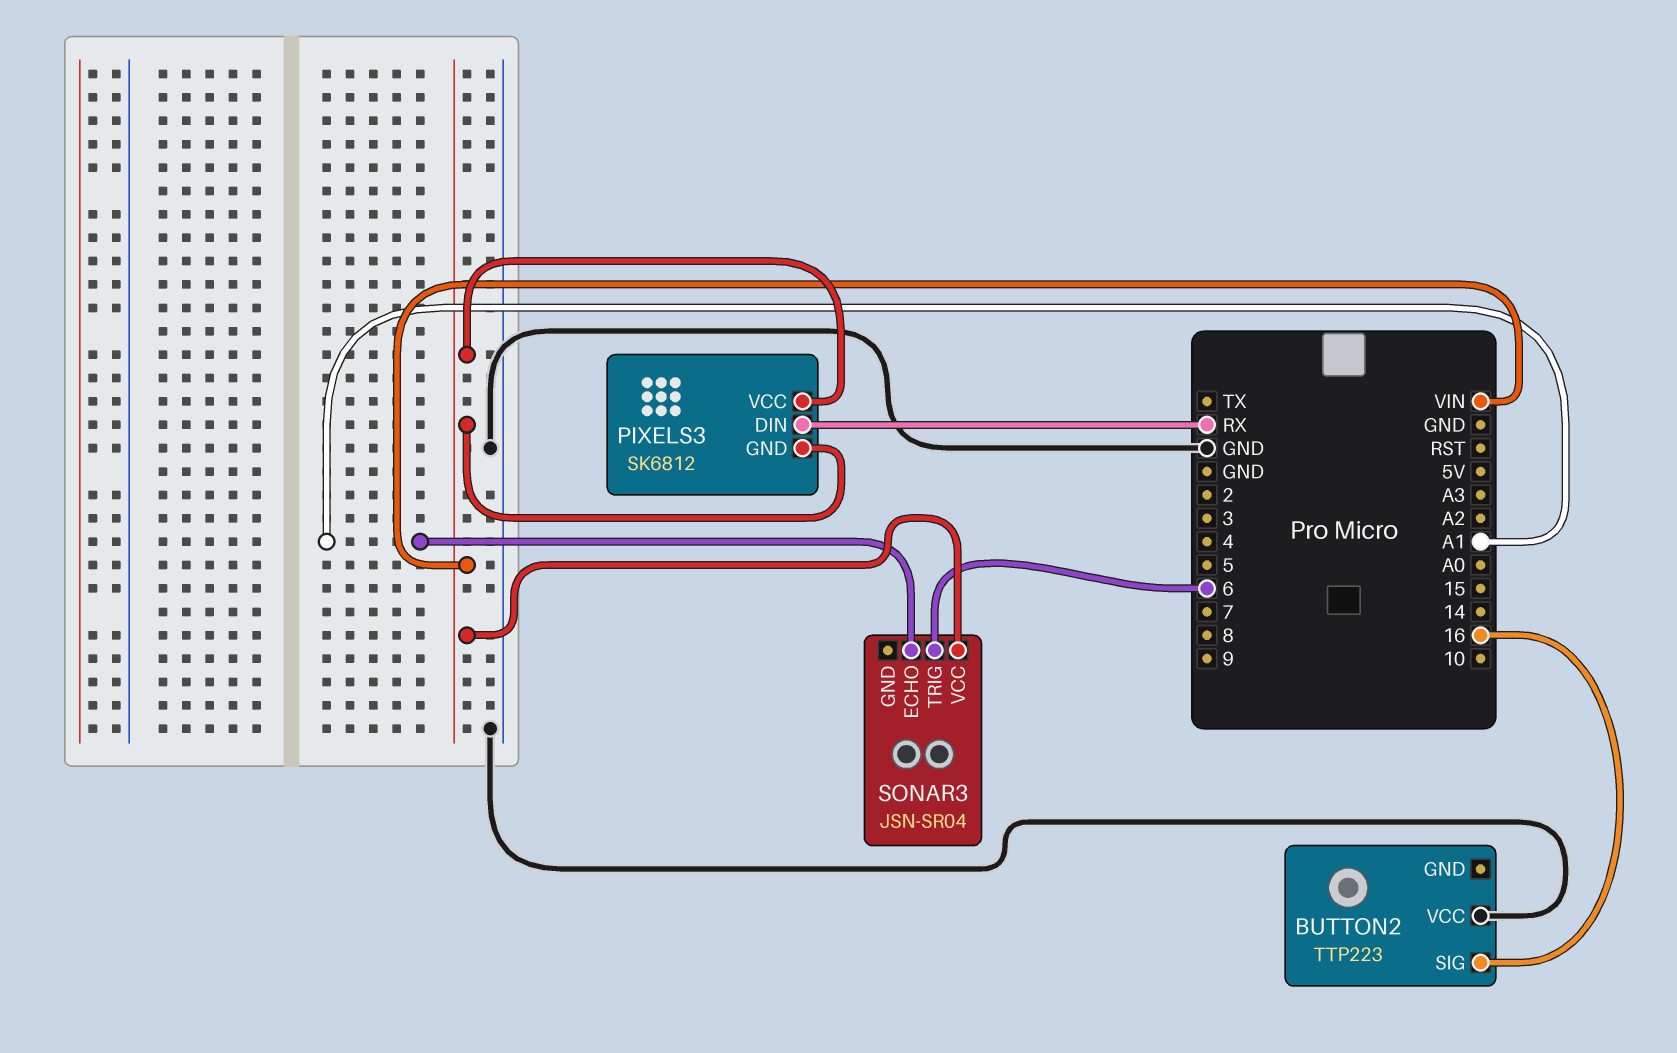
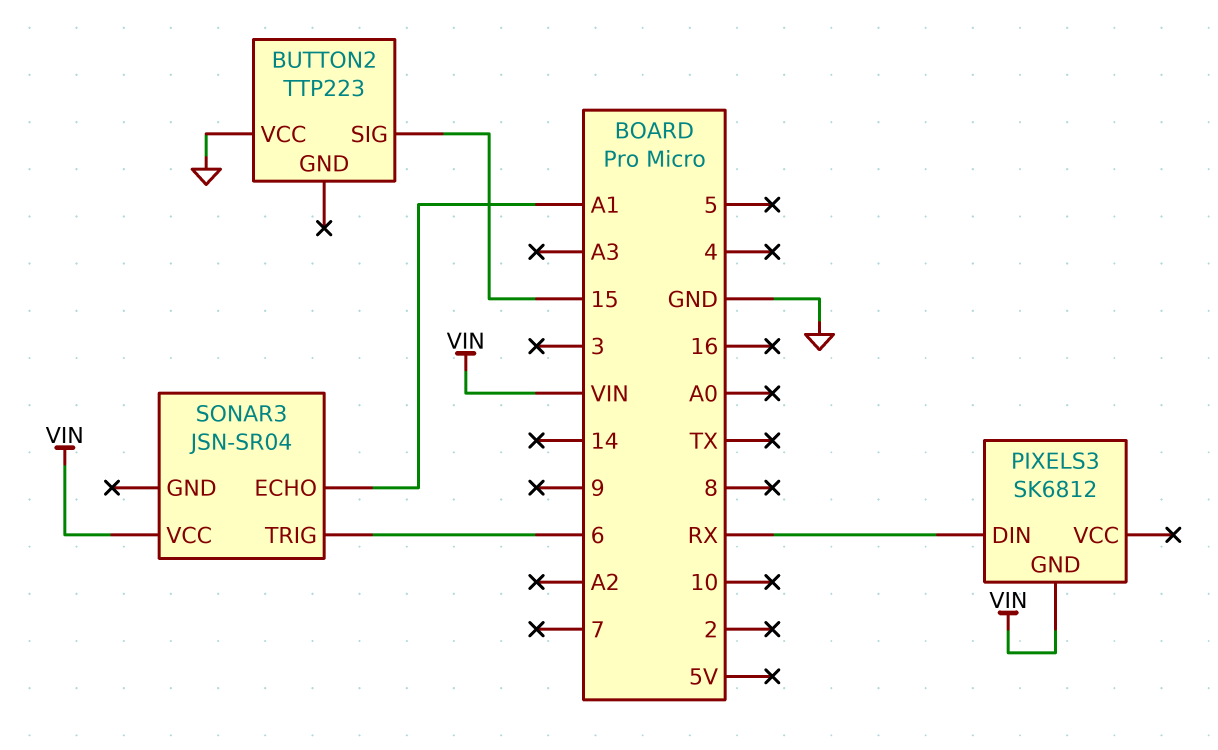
BUTTON2 pin SIG: 16 -> 15
PIXELS3 pin VCC: VIN -> none

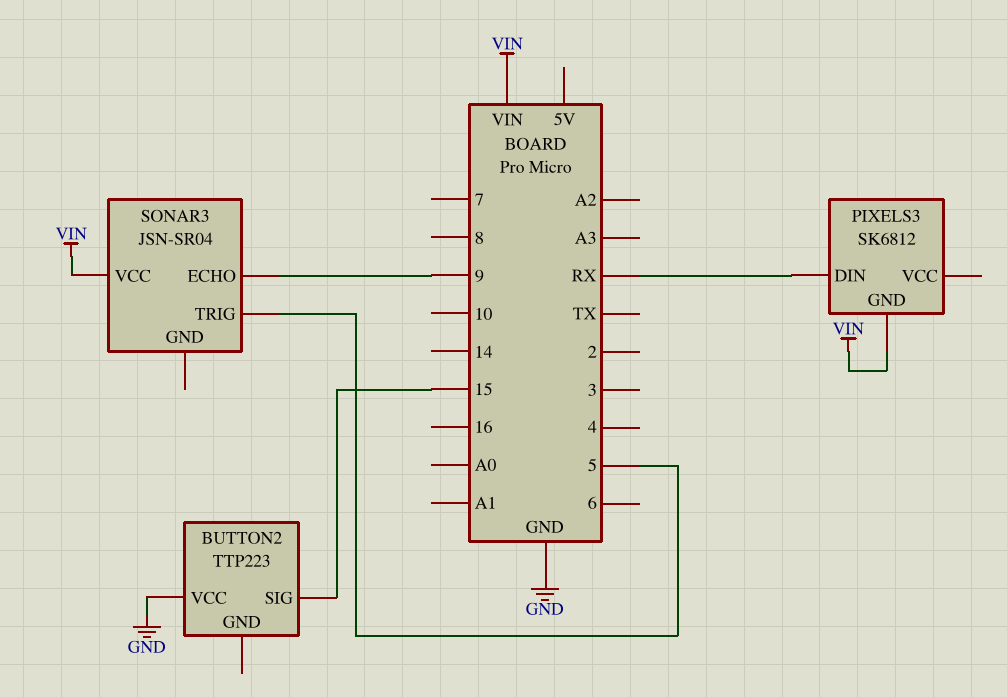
SONAR3 pin ECHO: A1 -> 9
SONAR3 pin TRIG: 6 -> 5

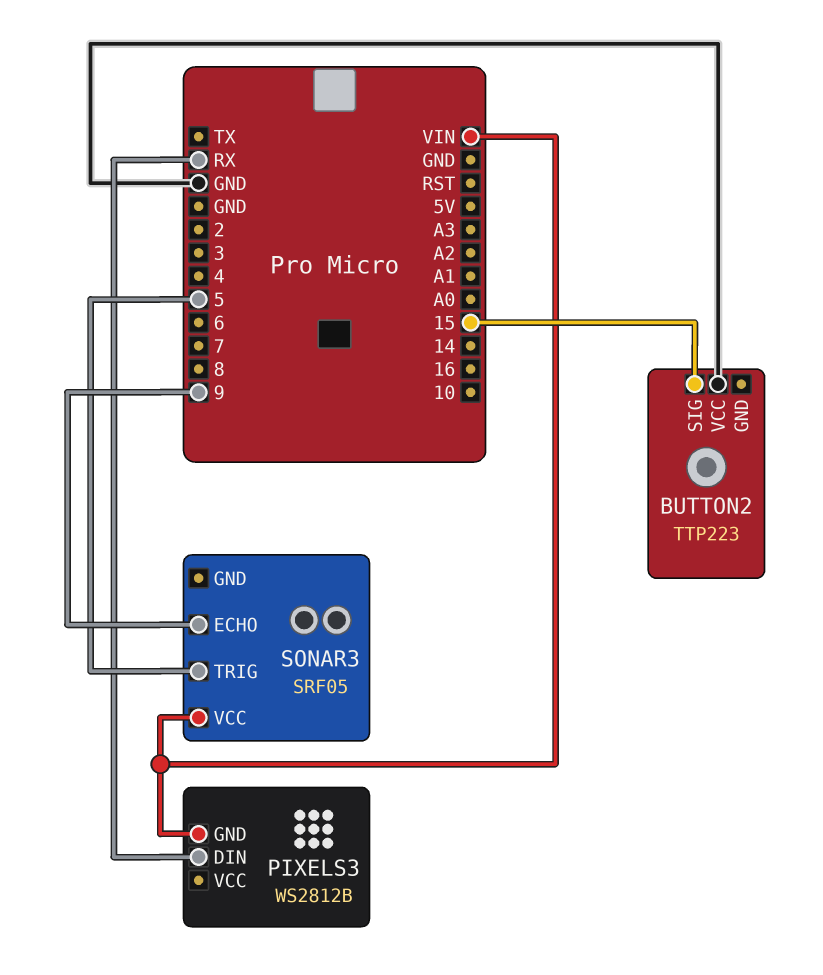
PIXELS3: SK6812 -> WS2812B
SONAR3: JSN-SR04 -> SRF05

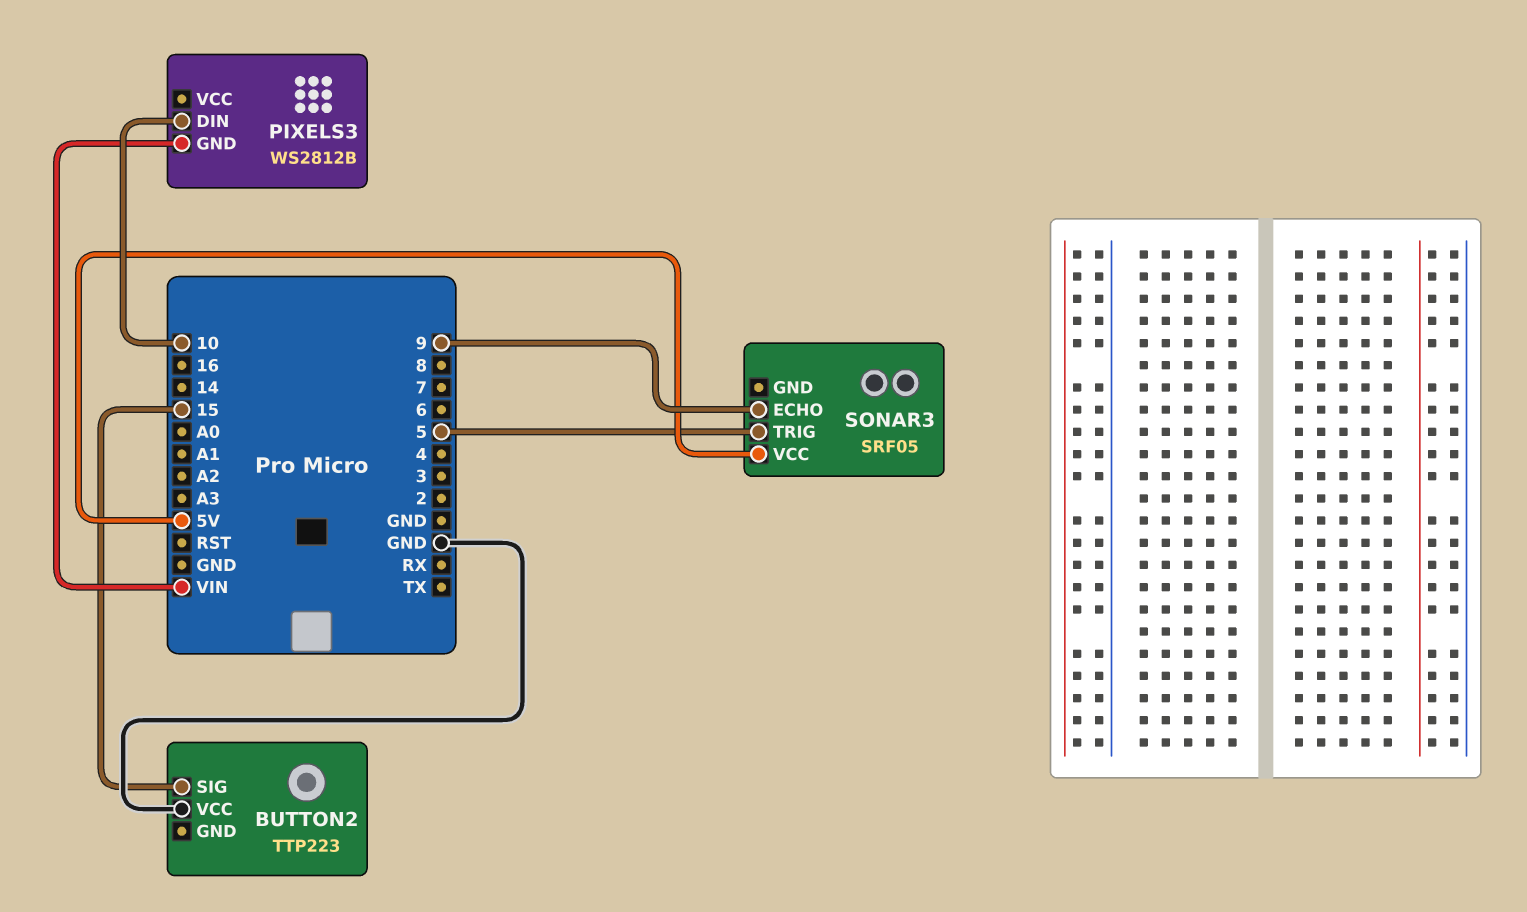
PIXELS3 pin DIN: RX -> 10
SONAR3 pin VCC: VIN -> 5V

